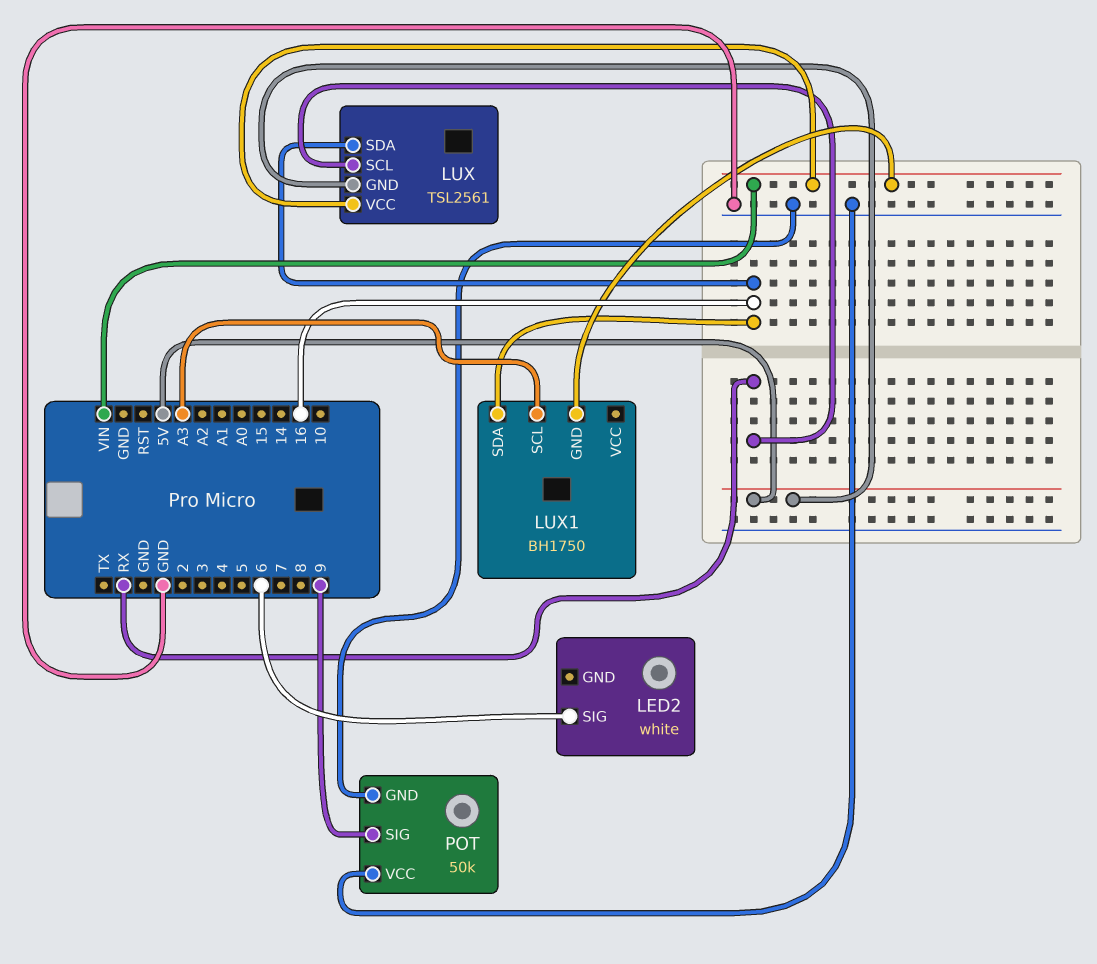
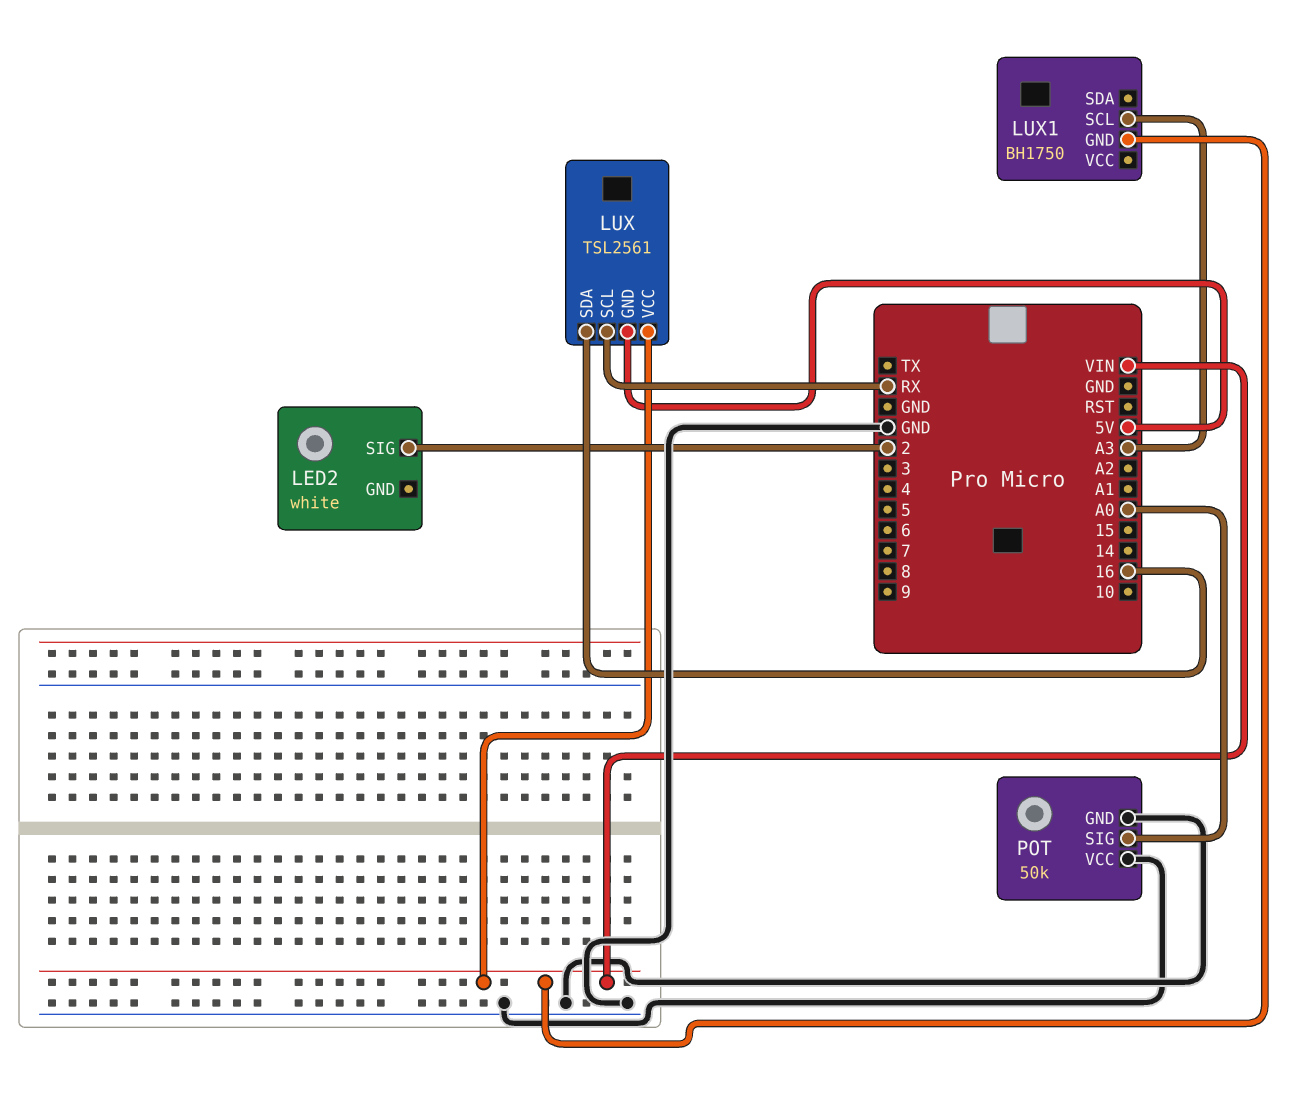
LED2 pin SIG: 6 -> 2
LUX1 pin SDA: 16 -> none
POT pin SIG: 9 -> A0

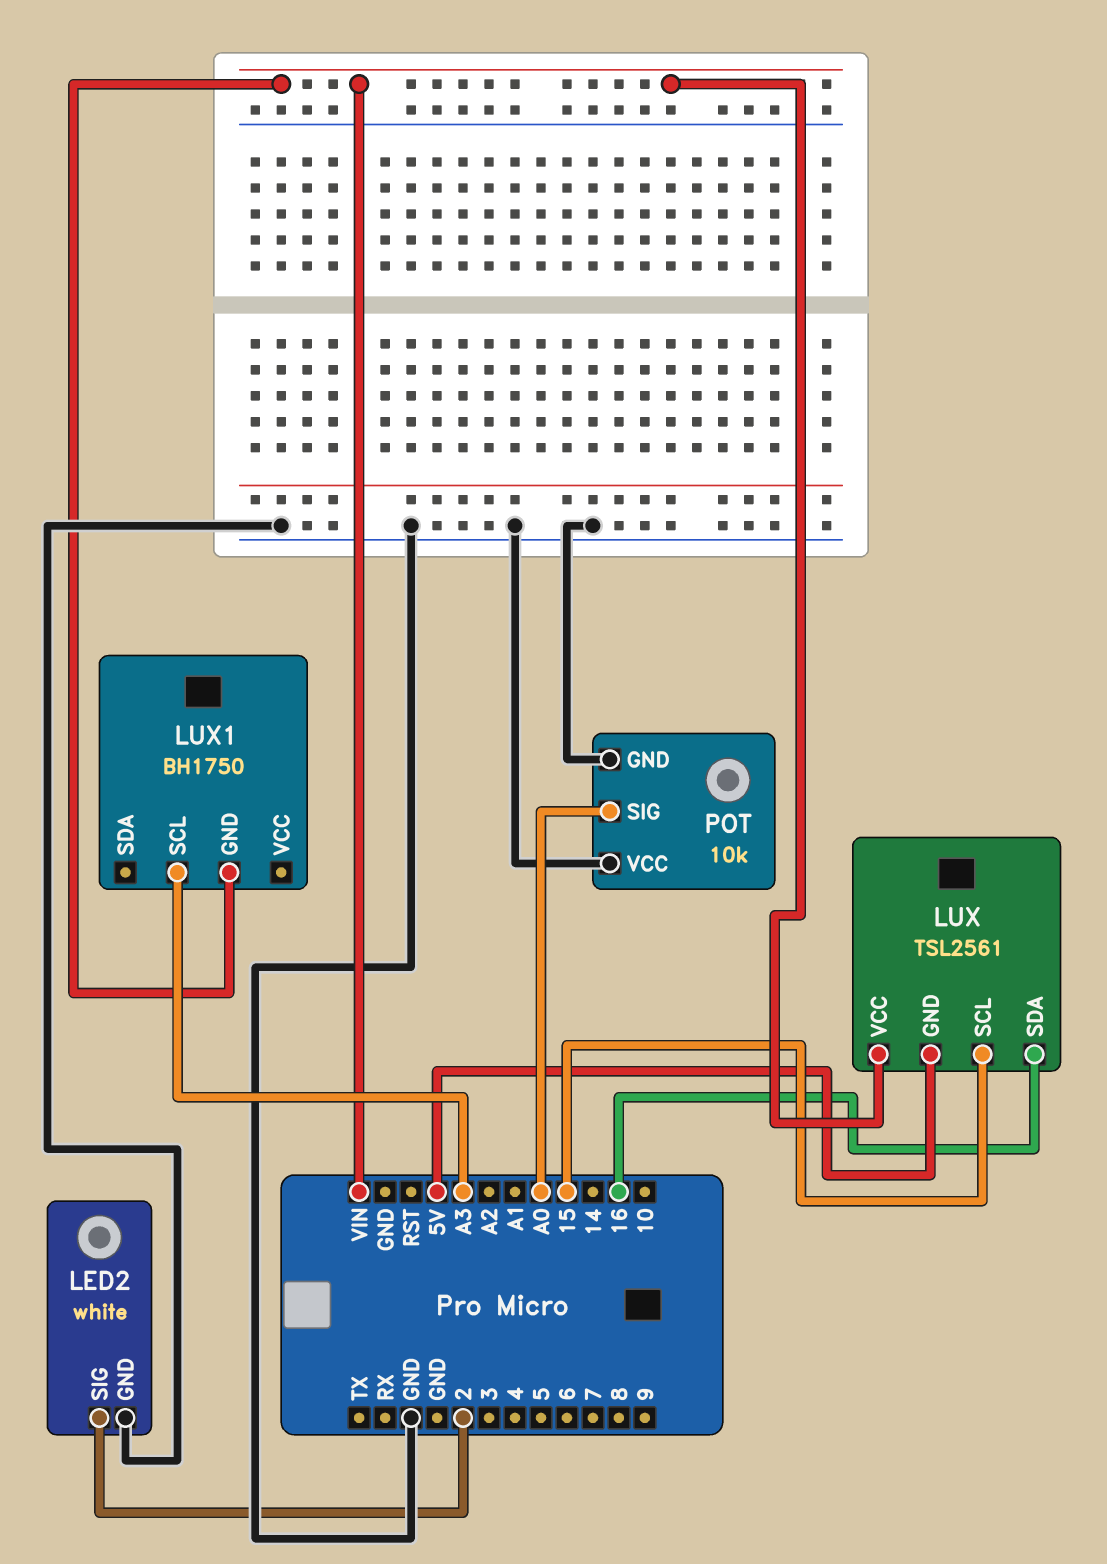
LED2 pin GND: none -> GND
LUX pin SCL: RX -> 15
POT: 50k -> 10k

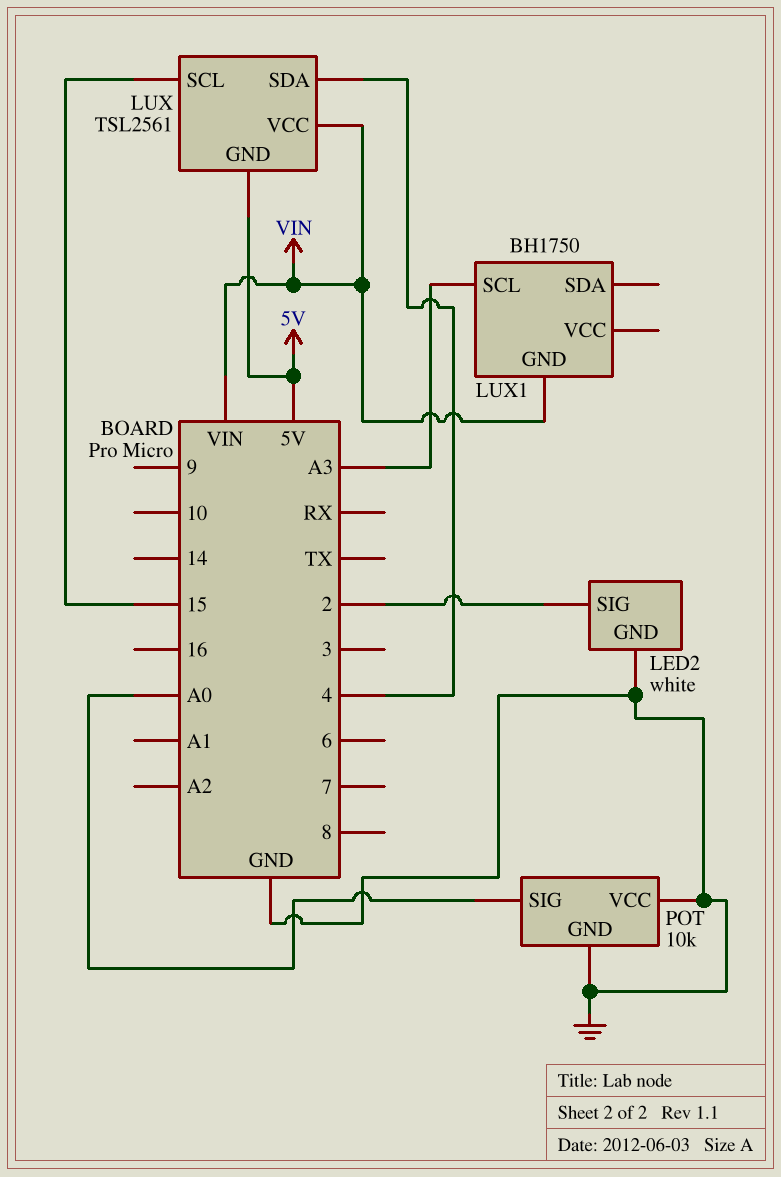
LUX pin SDA: 16 -> 4

